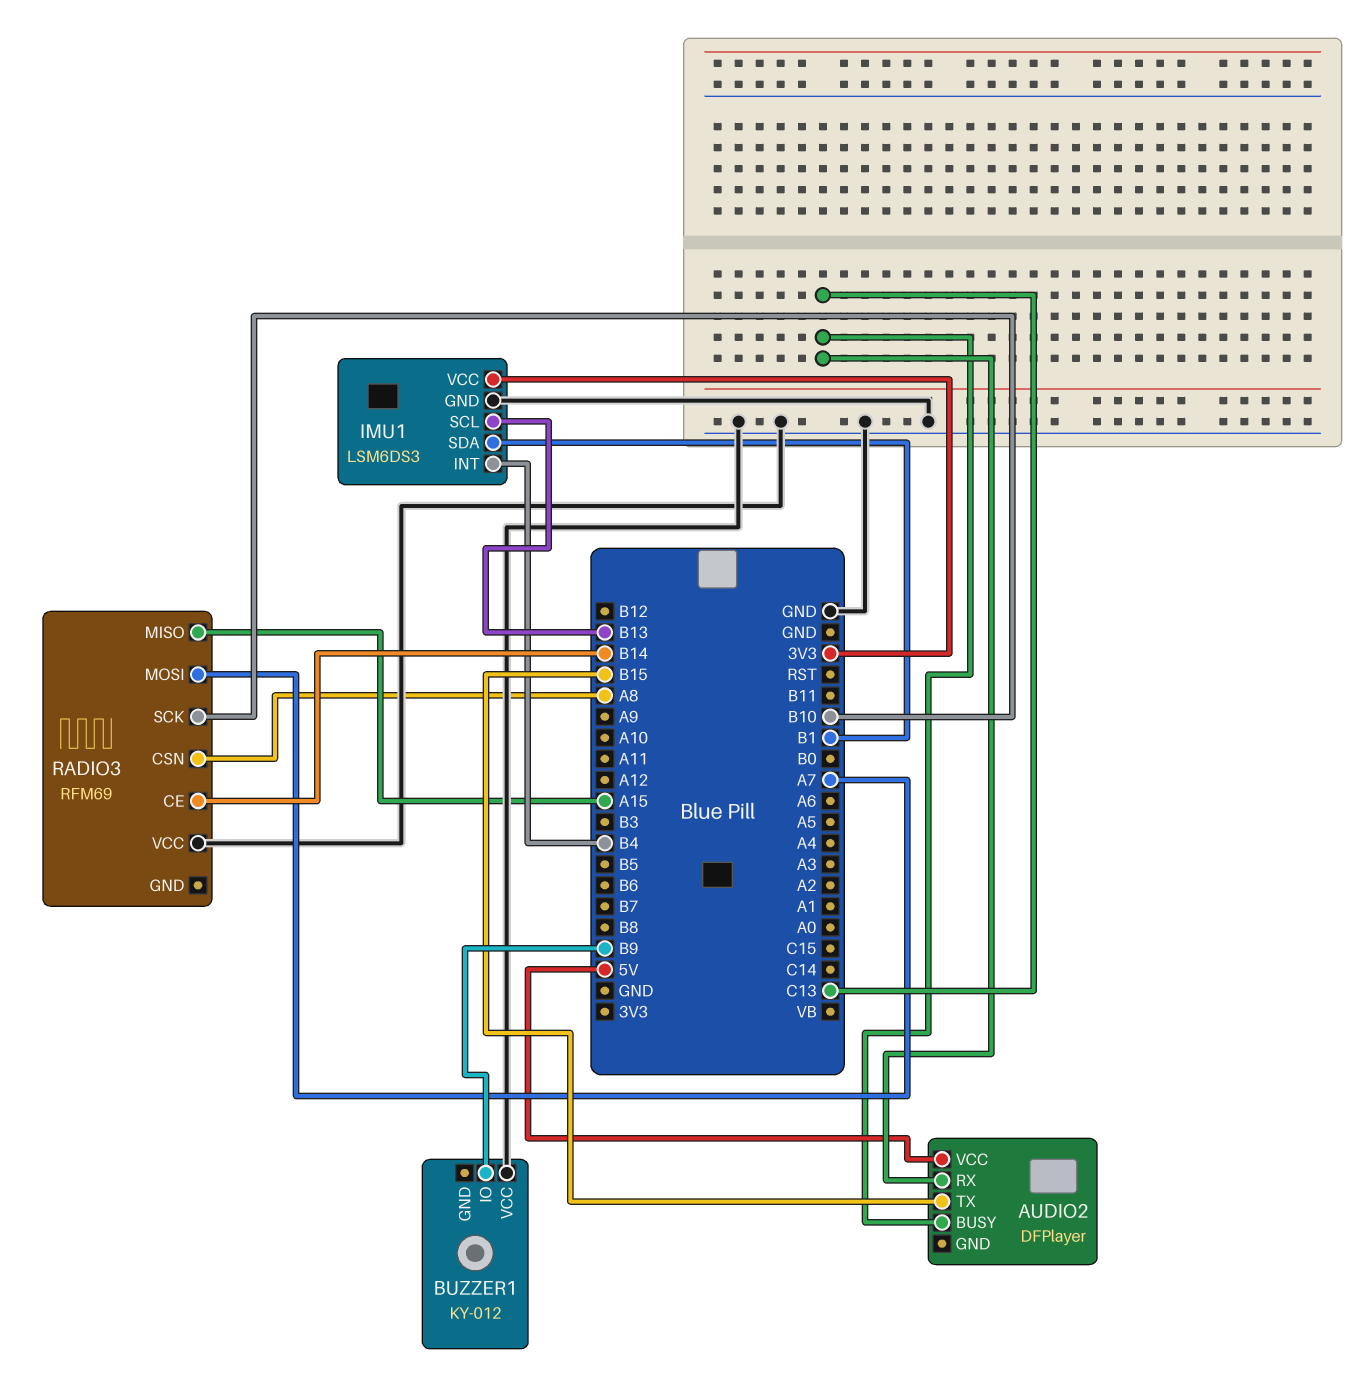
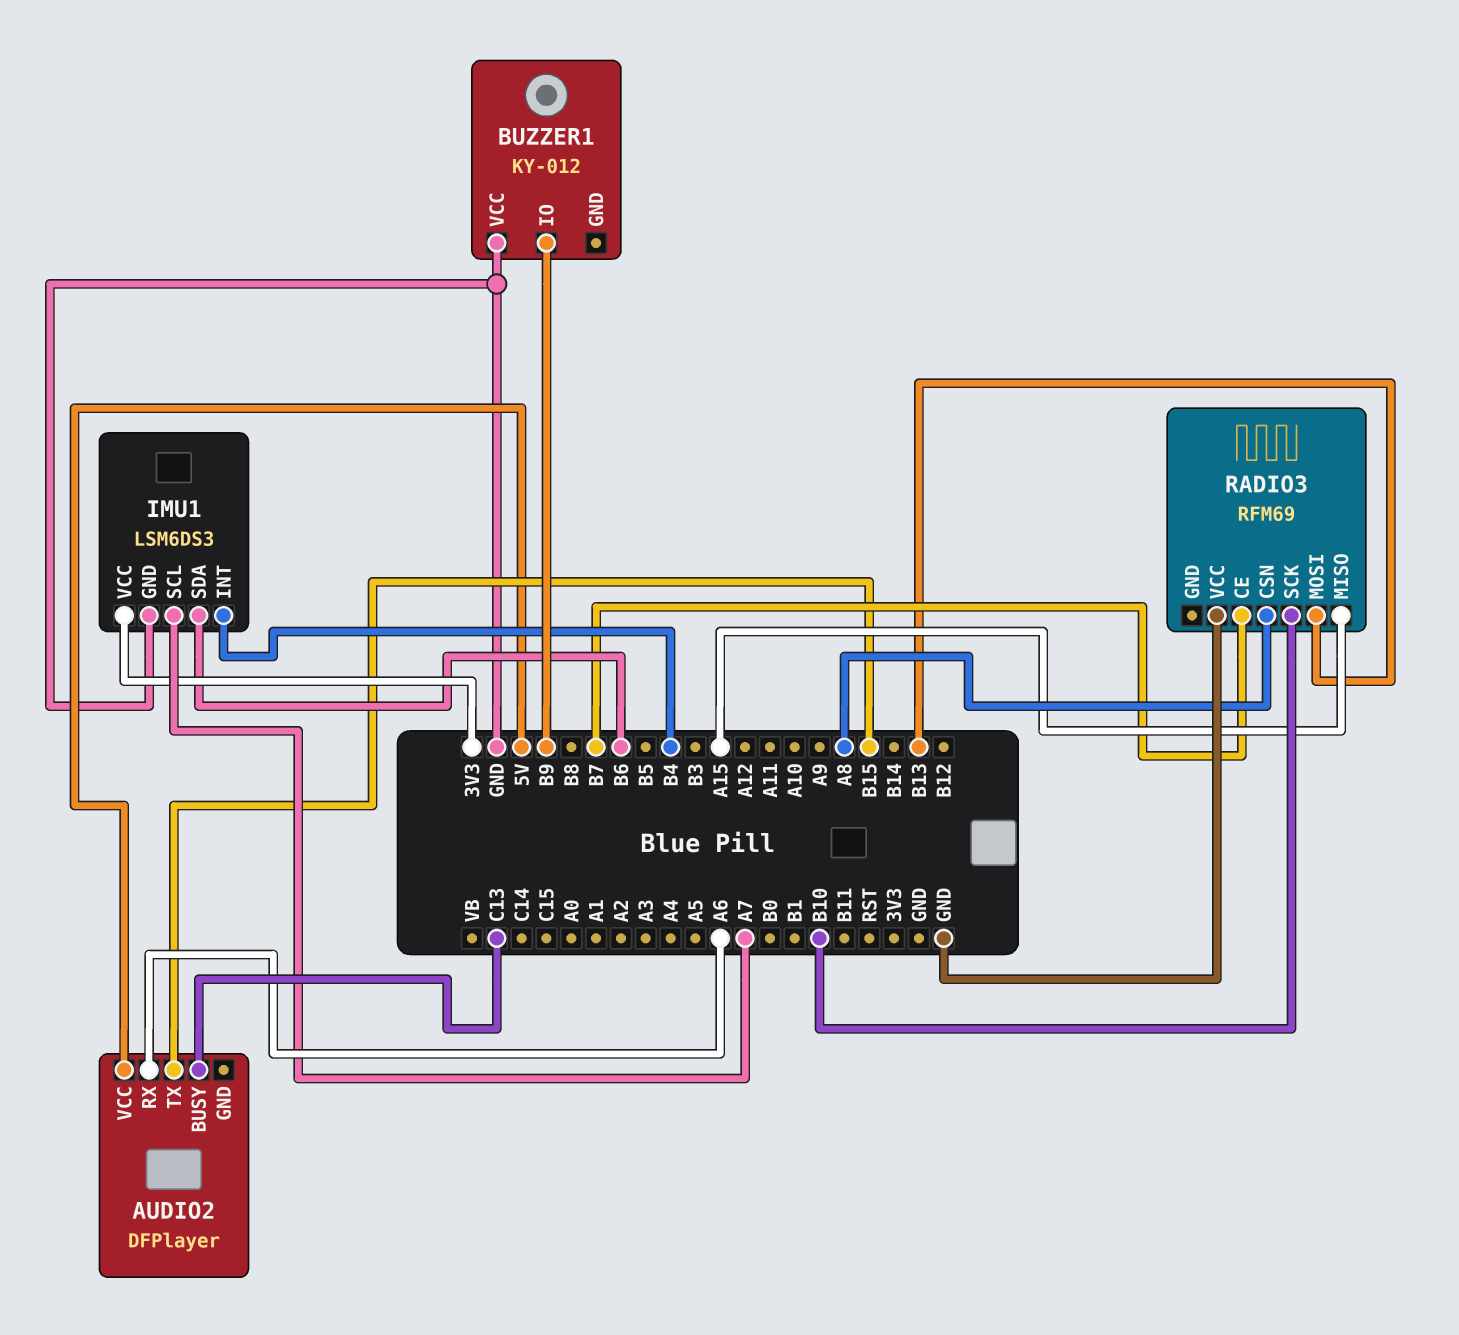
AUDIO2 pin RX: C13 -> A6
IMU1 pin SCL: B13 -> A7
IMU1 pin SDA: B1 -> B6
RADIO3 pin CE: B14 -> B7
RADIO3 pin MOSI: A7 -> B13

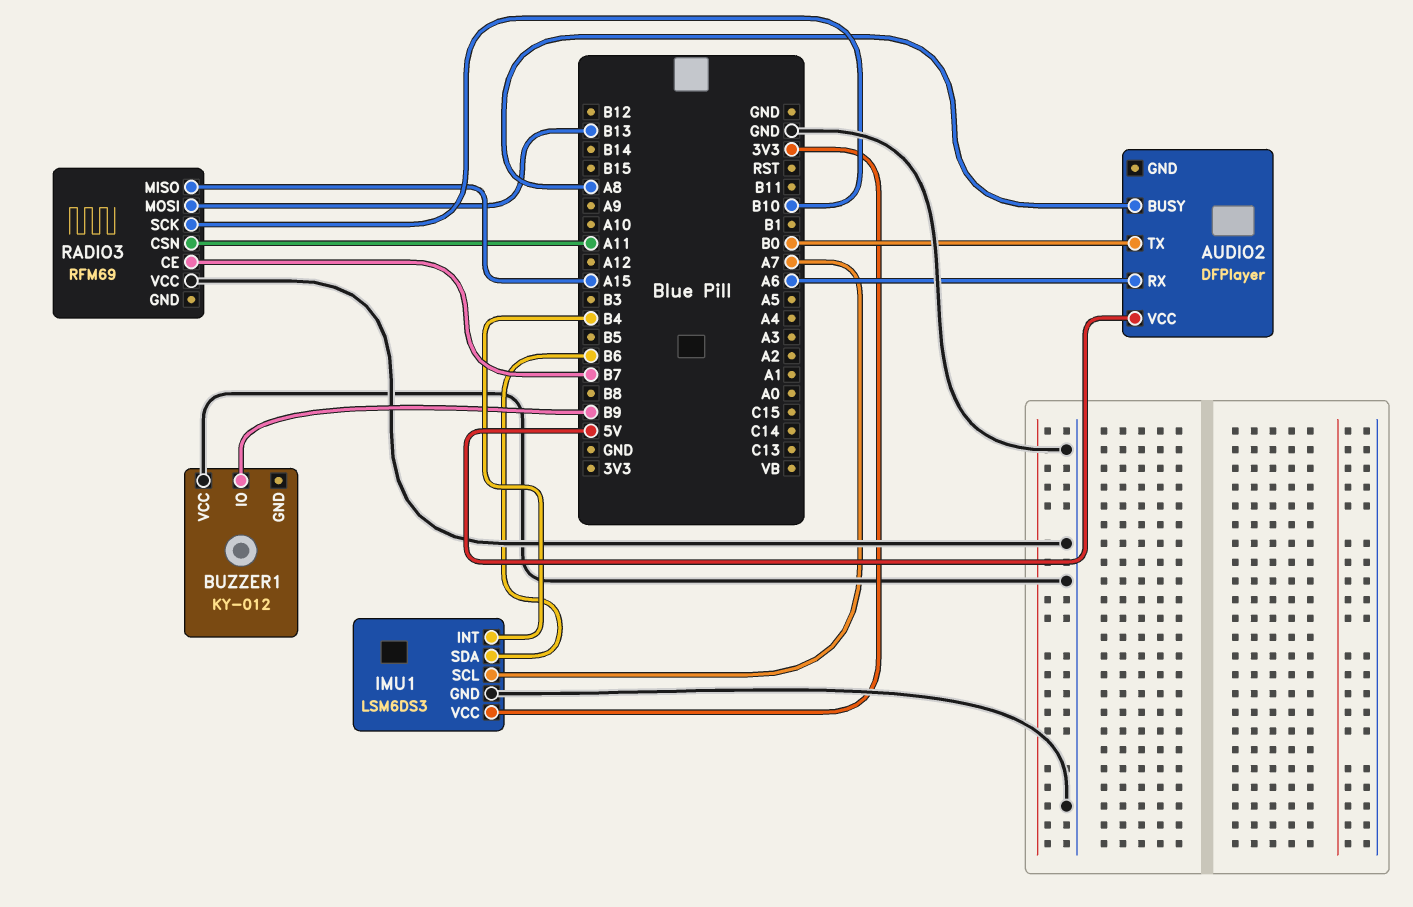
AUDIO2 pin BUSY: C13 -> A8
AUDIO2 pin TX: B15 -> B0
RADIO3 pin CSN: A8 -> A11

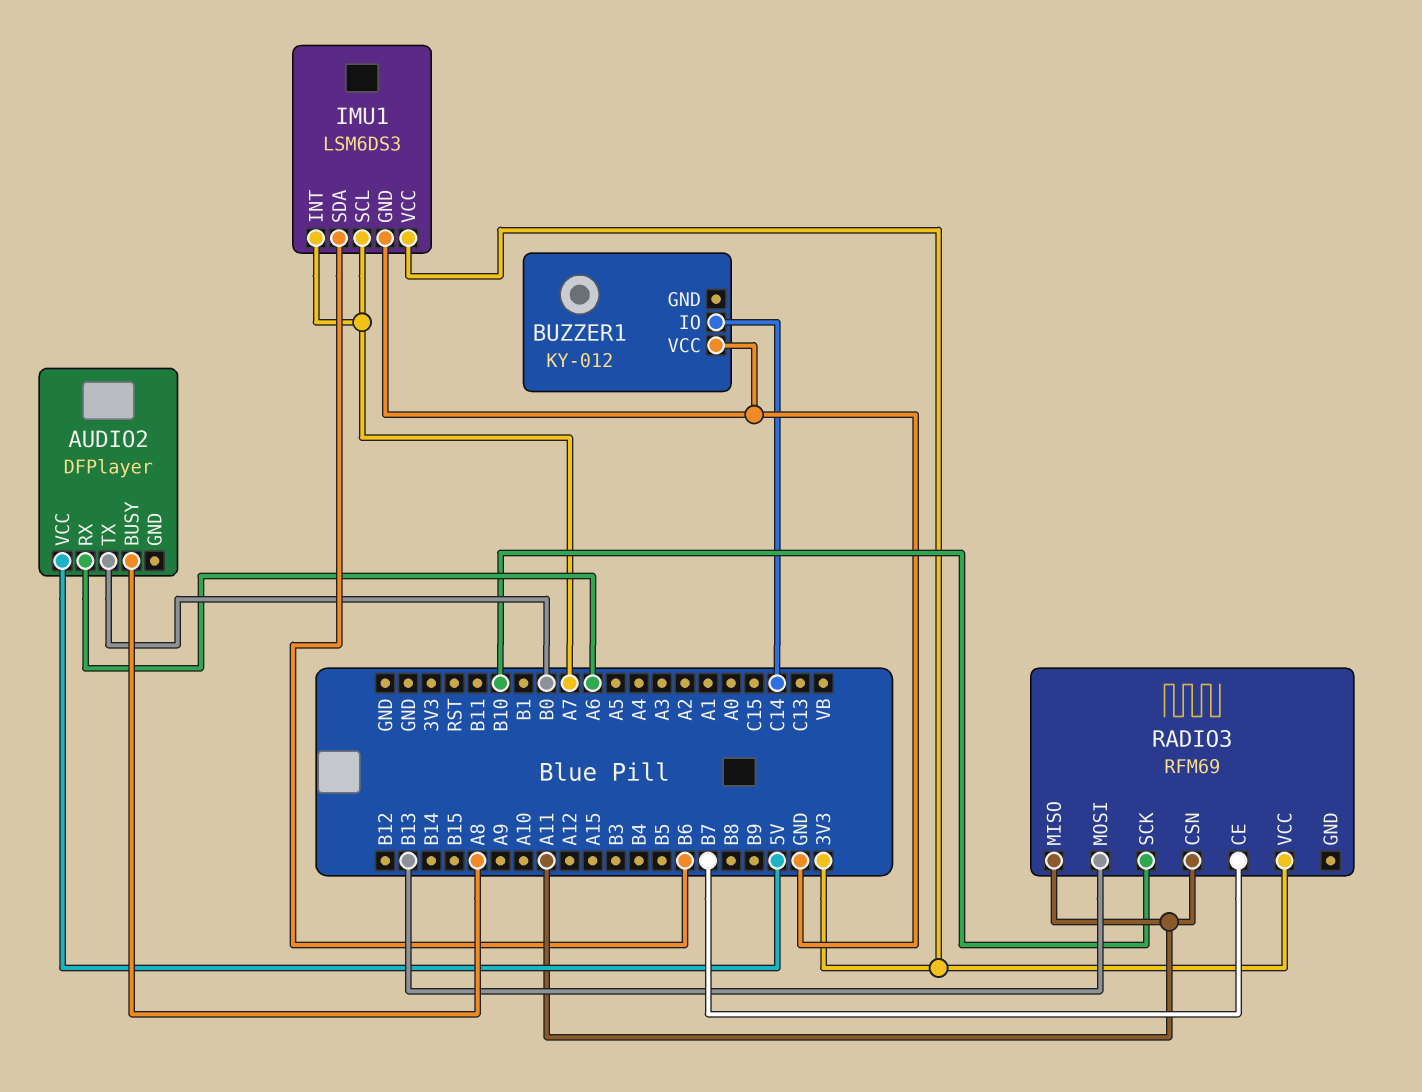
BUZZER1 pin IO: B9 -> C14
IMU1 pin INT: B4 -> A7
RADIO3 pin MISO: A15 -> A11
RADIO3 pin VCC: GND -> 3V3

